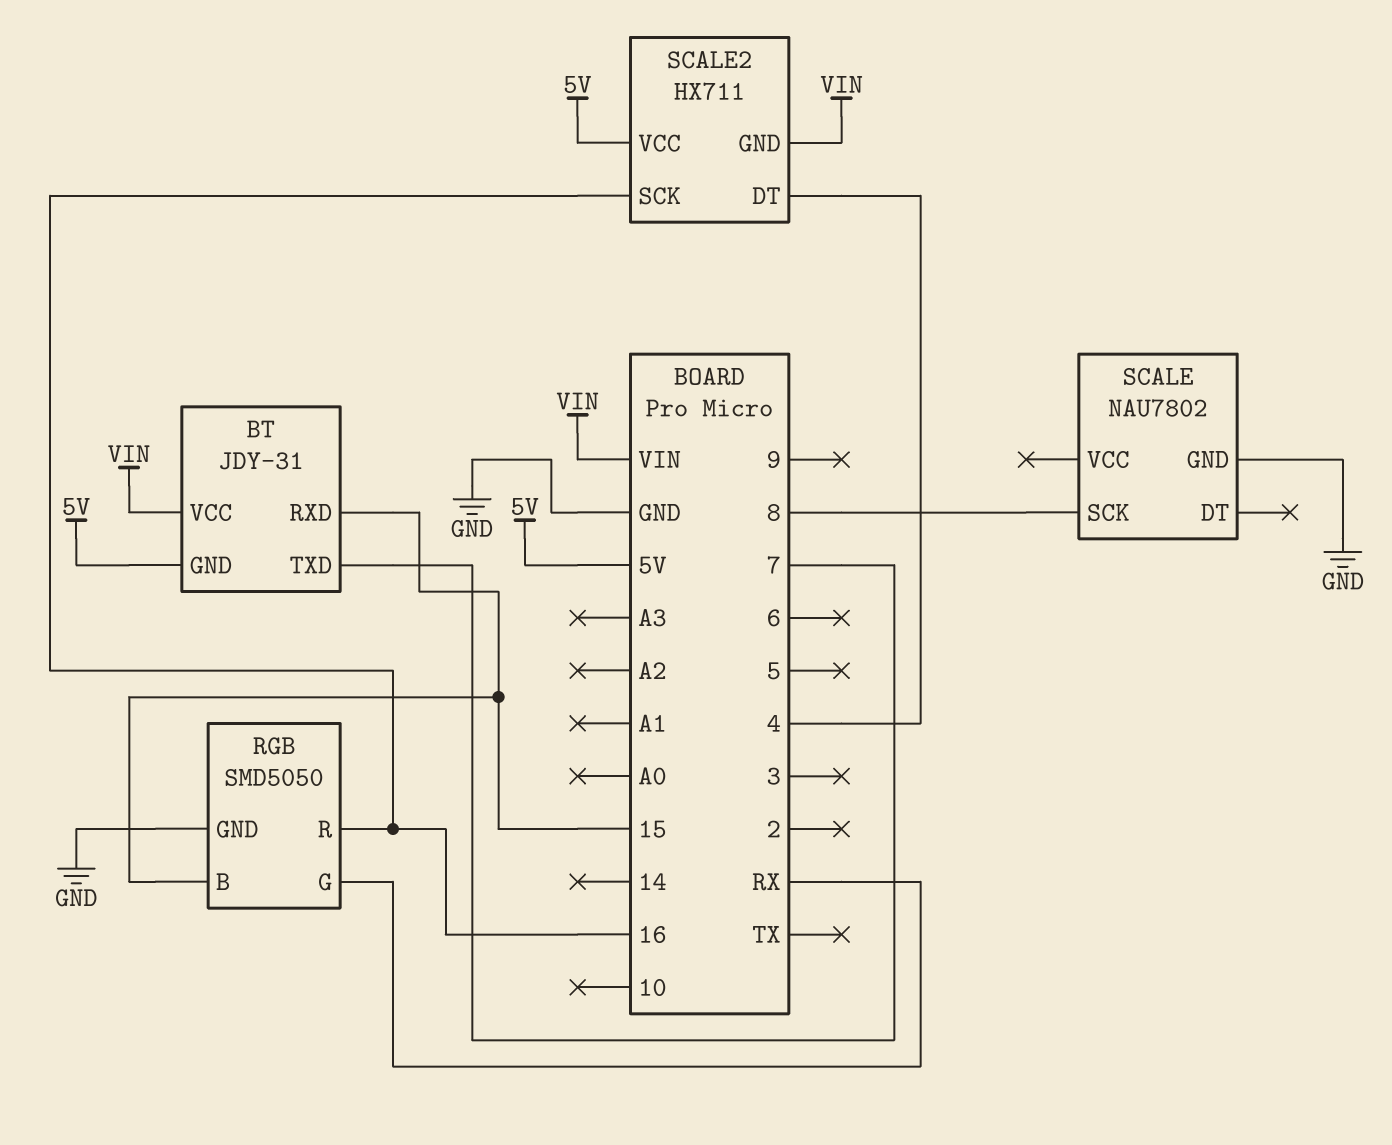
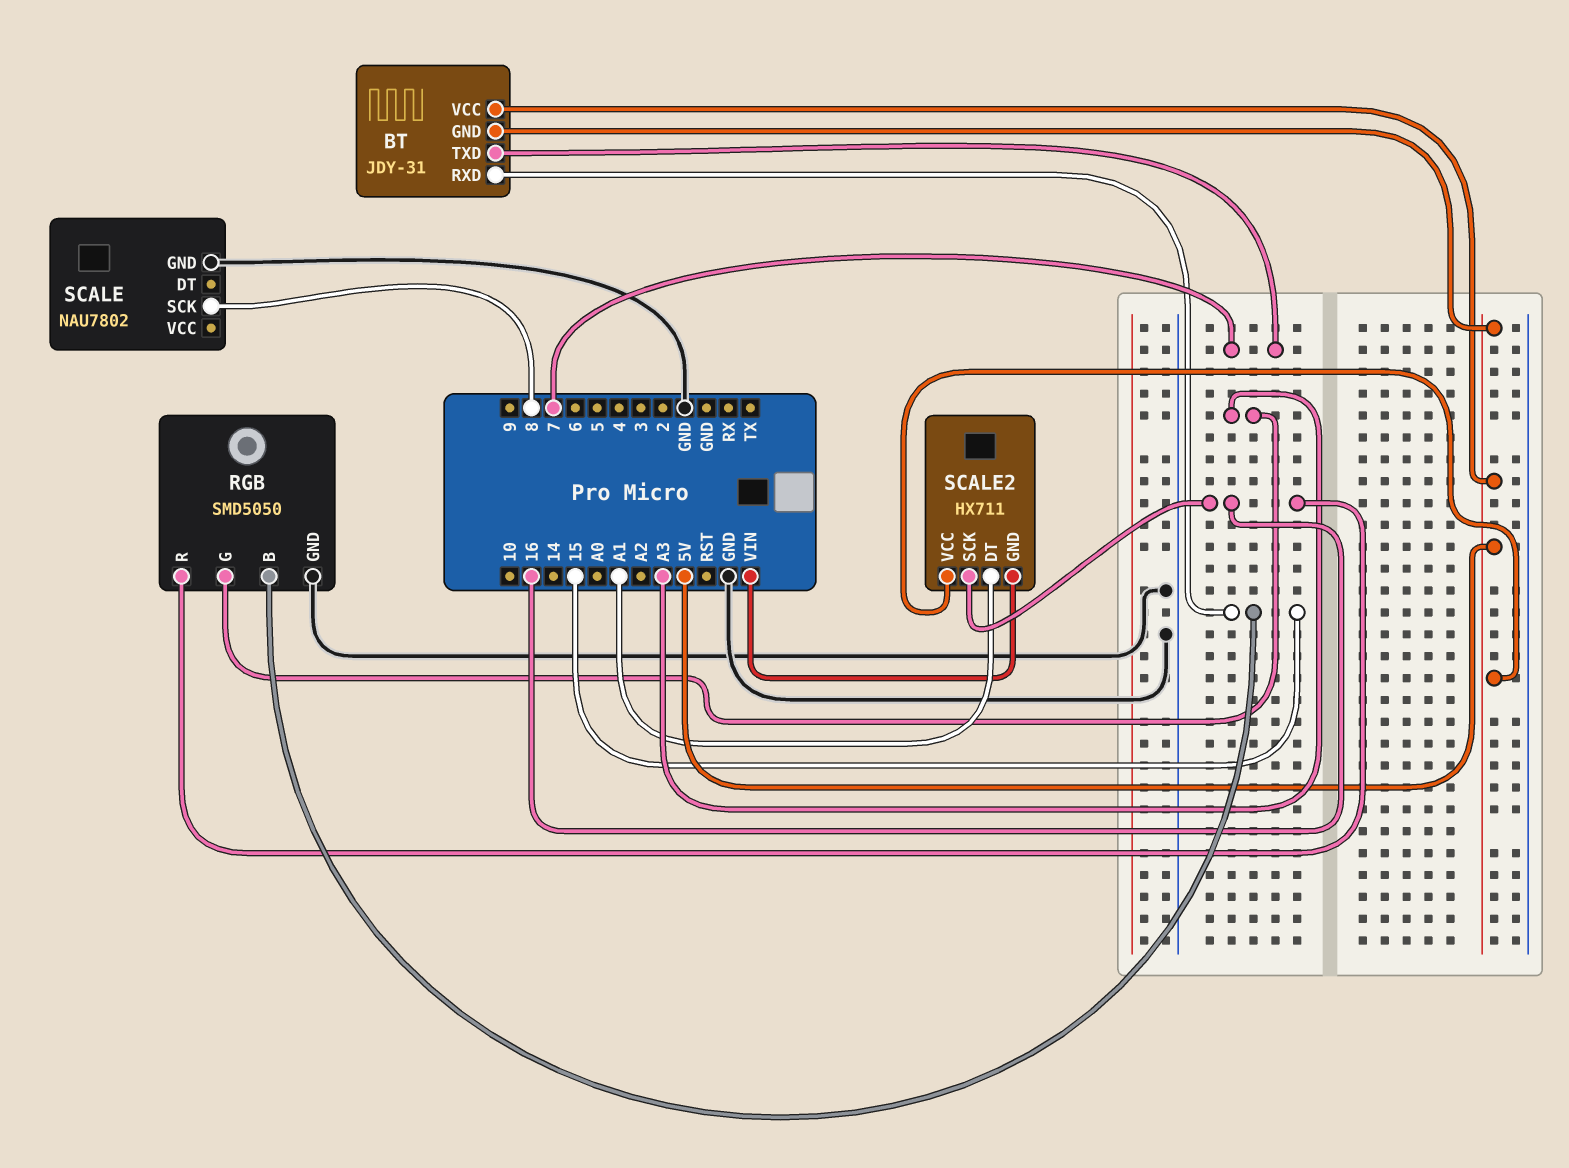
BT pin VCC: VIN -> 5V
RGB pin G: RX -> A3
SCALE2 pin DT: 4 -> A1

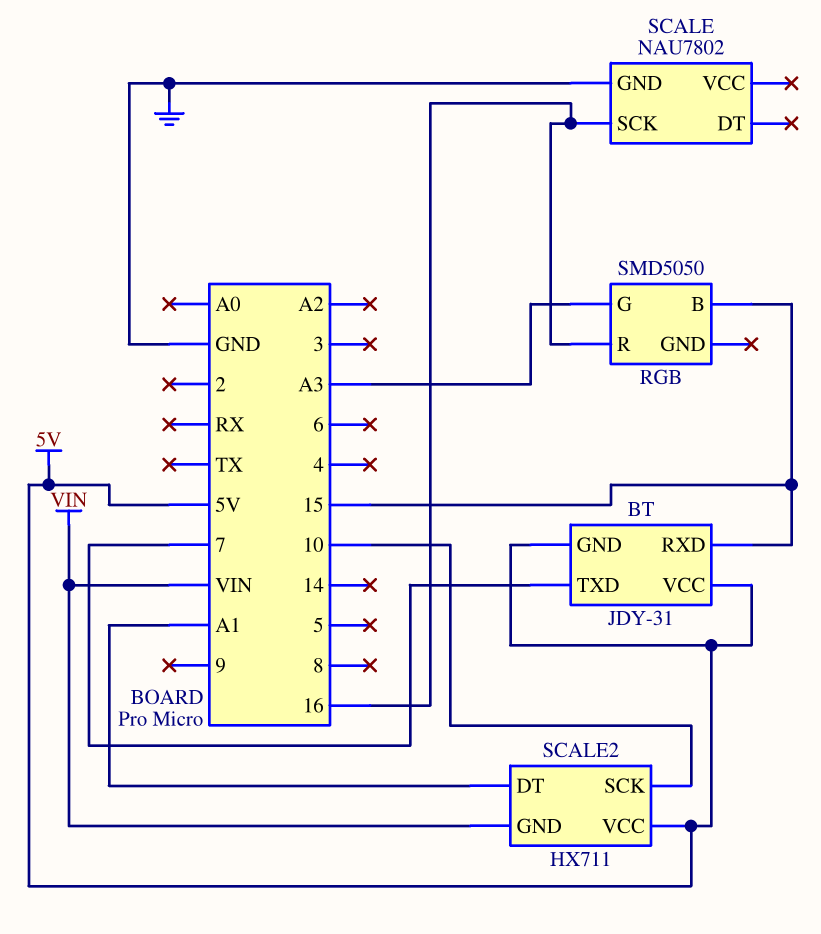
RGB pin GND: GND -> none
SCALE pin SCK: 8 -> 16
SCALE2 pin SCK: 16 -> 10

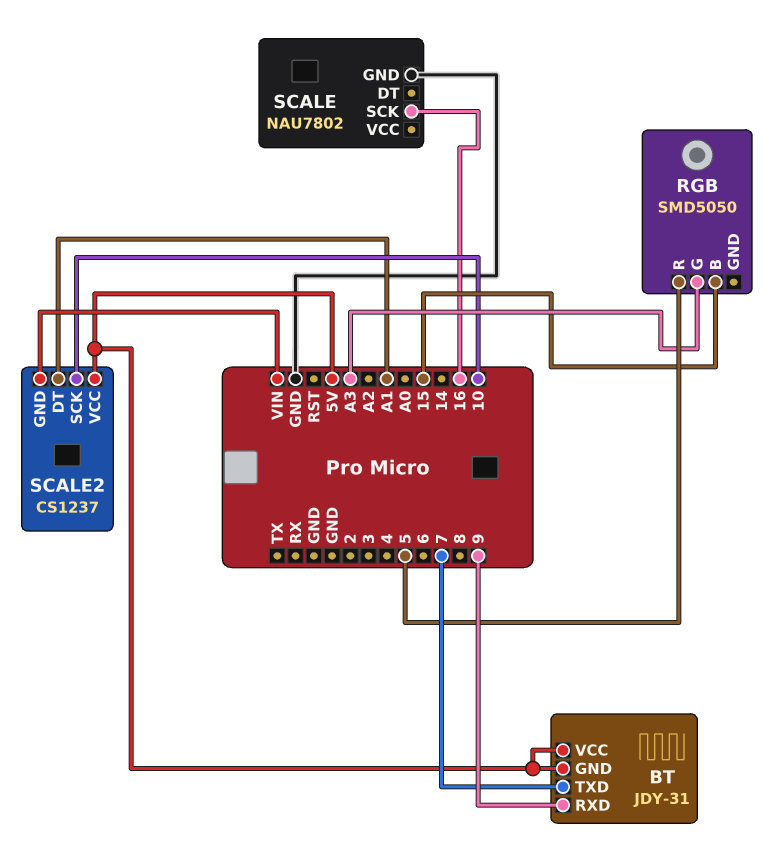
BT pin RXD: 15 -> 9
RGB pin R: 16 -> 5
SCALE2: HX711 -> CS1237

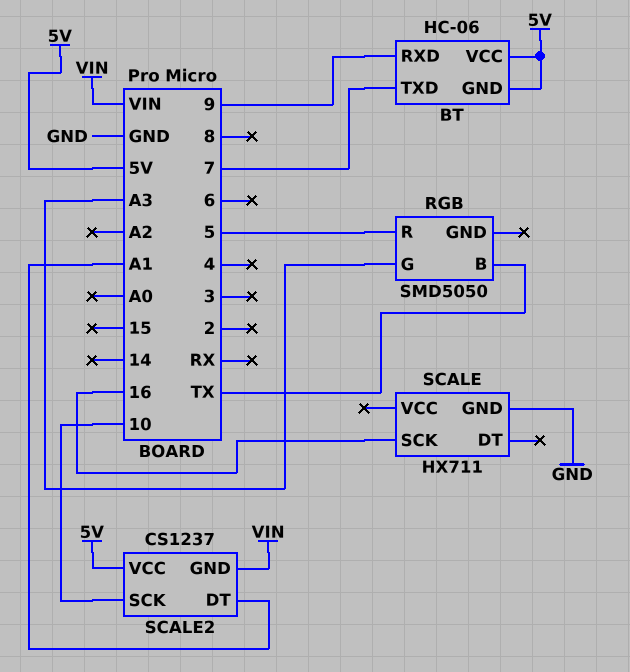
BT: JDY-31 -> HC-06
RGB pin B: 15 -> TX
SCALE: NAU7802 -> HX711

